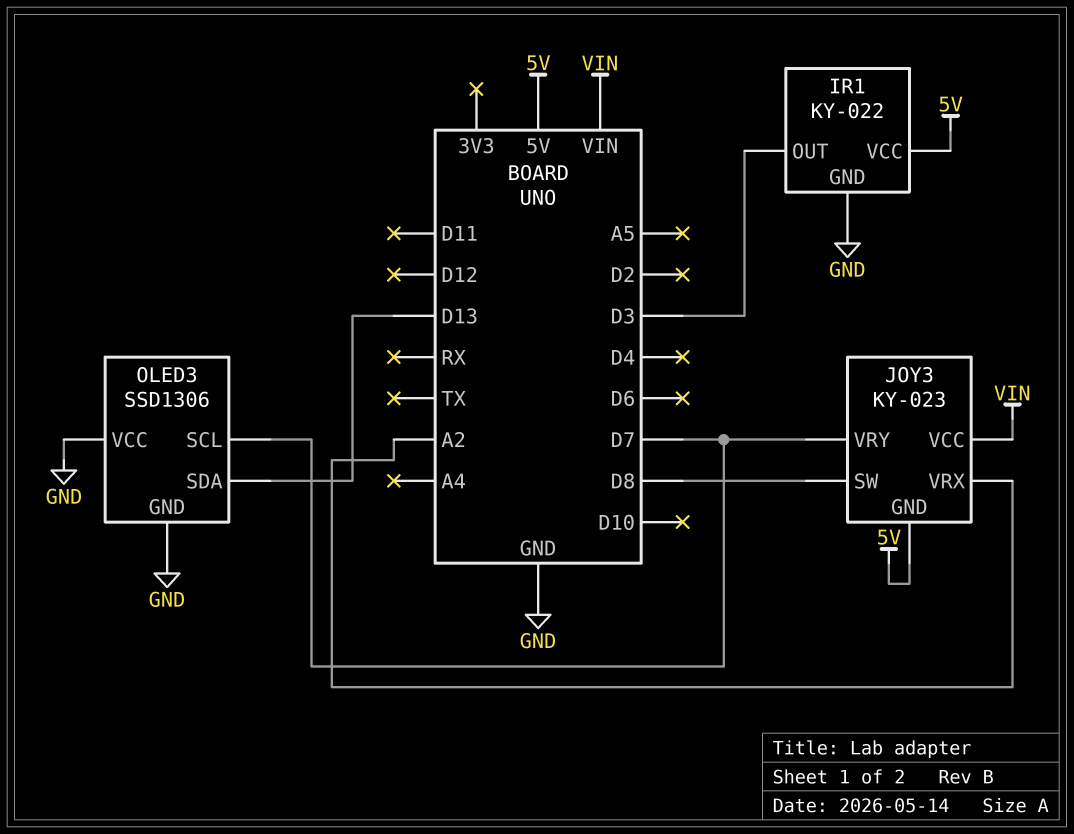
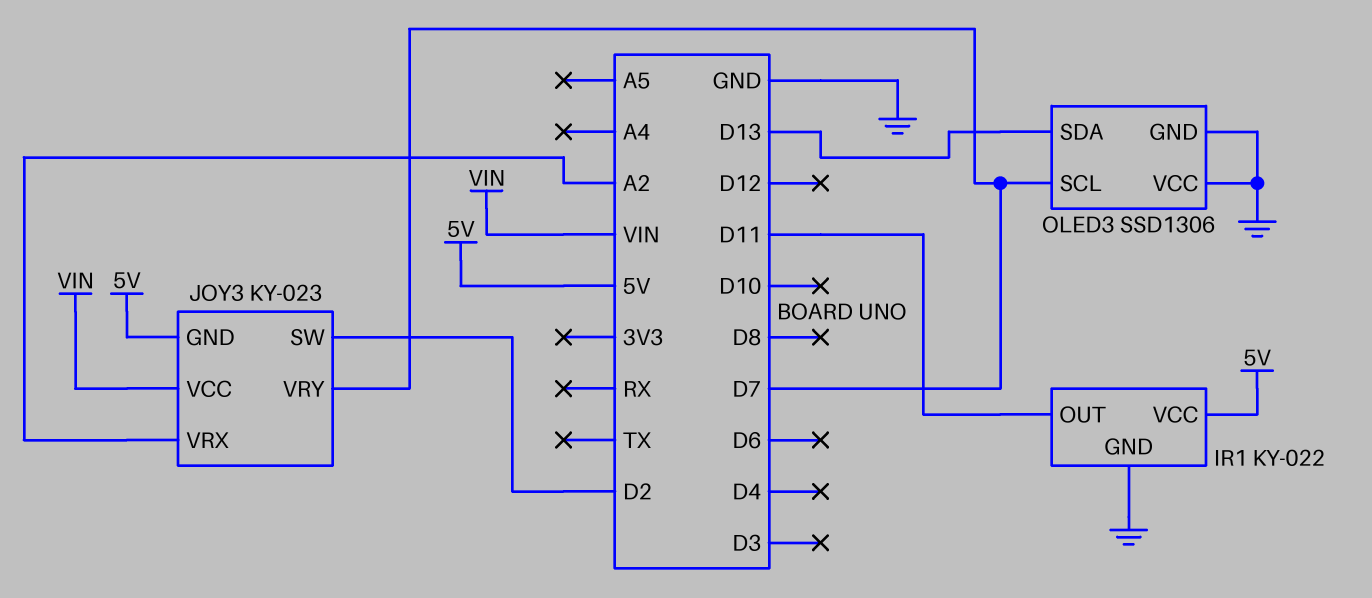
IR1 pin OUT: D3 -> D11
JOY3 pin SW: D8 -> D2

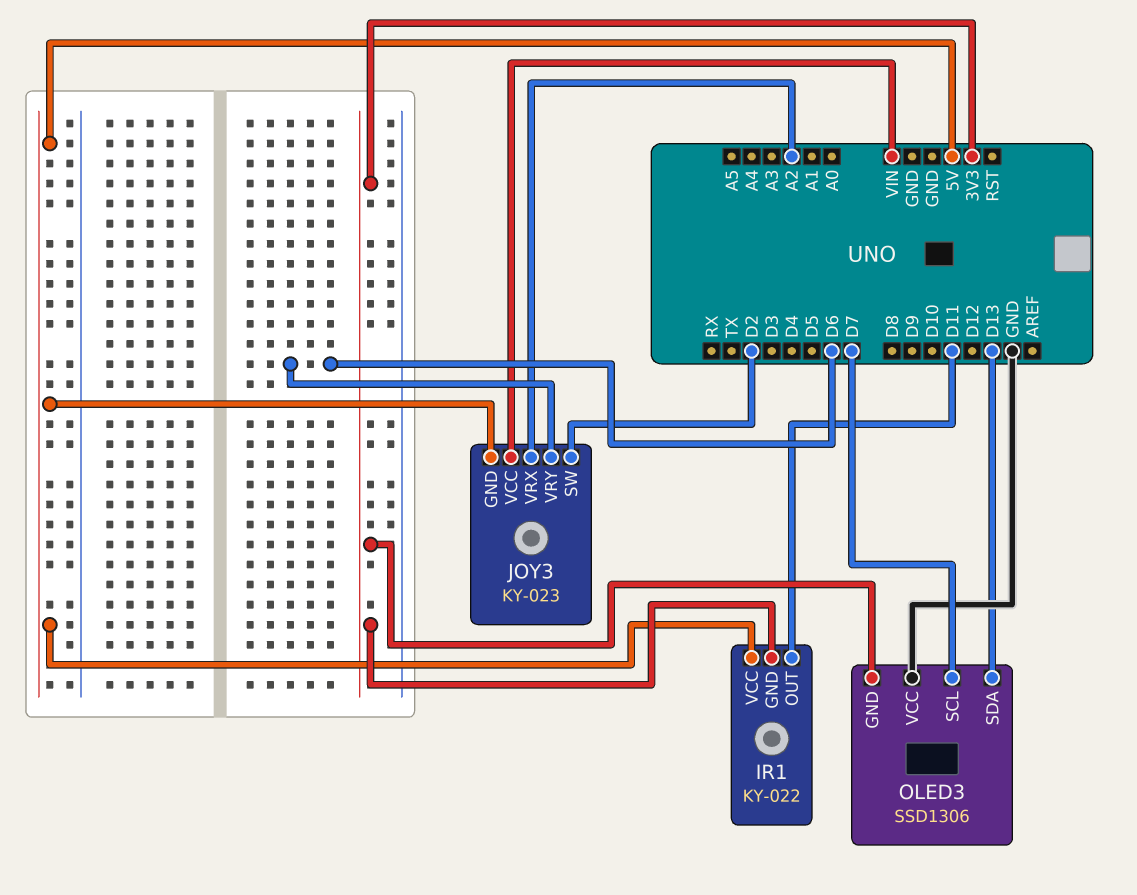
IR1 pin GND: GND -> 3V3
JOY3 pin VRY: D7 -> D6
OLED3 pin GND: GND -> 3V3

